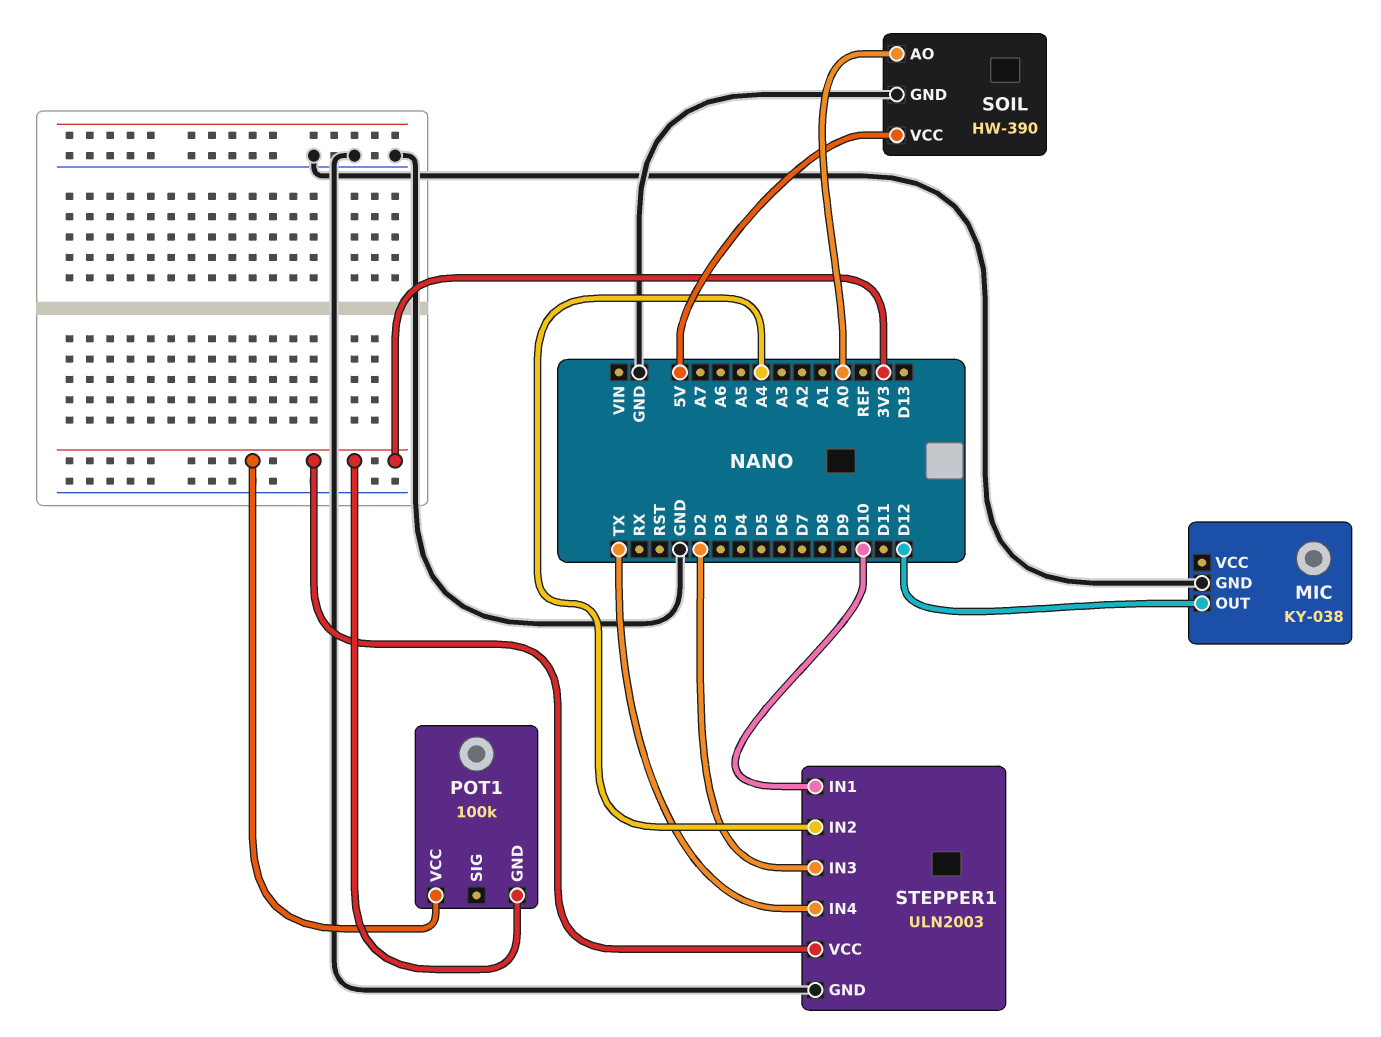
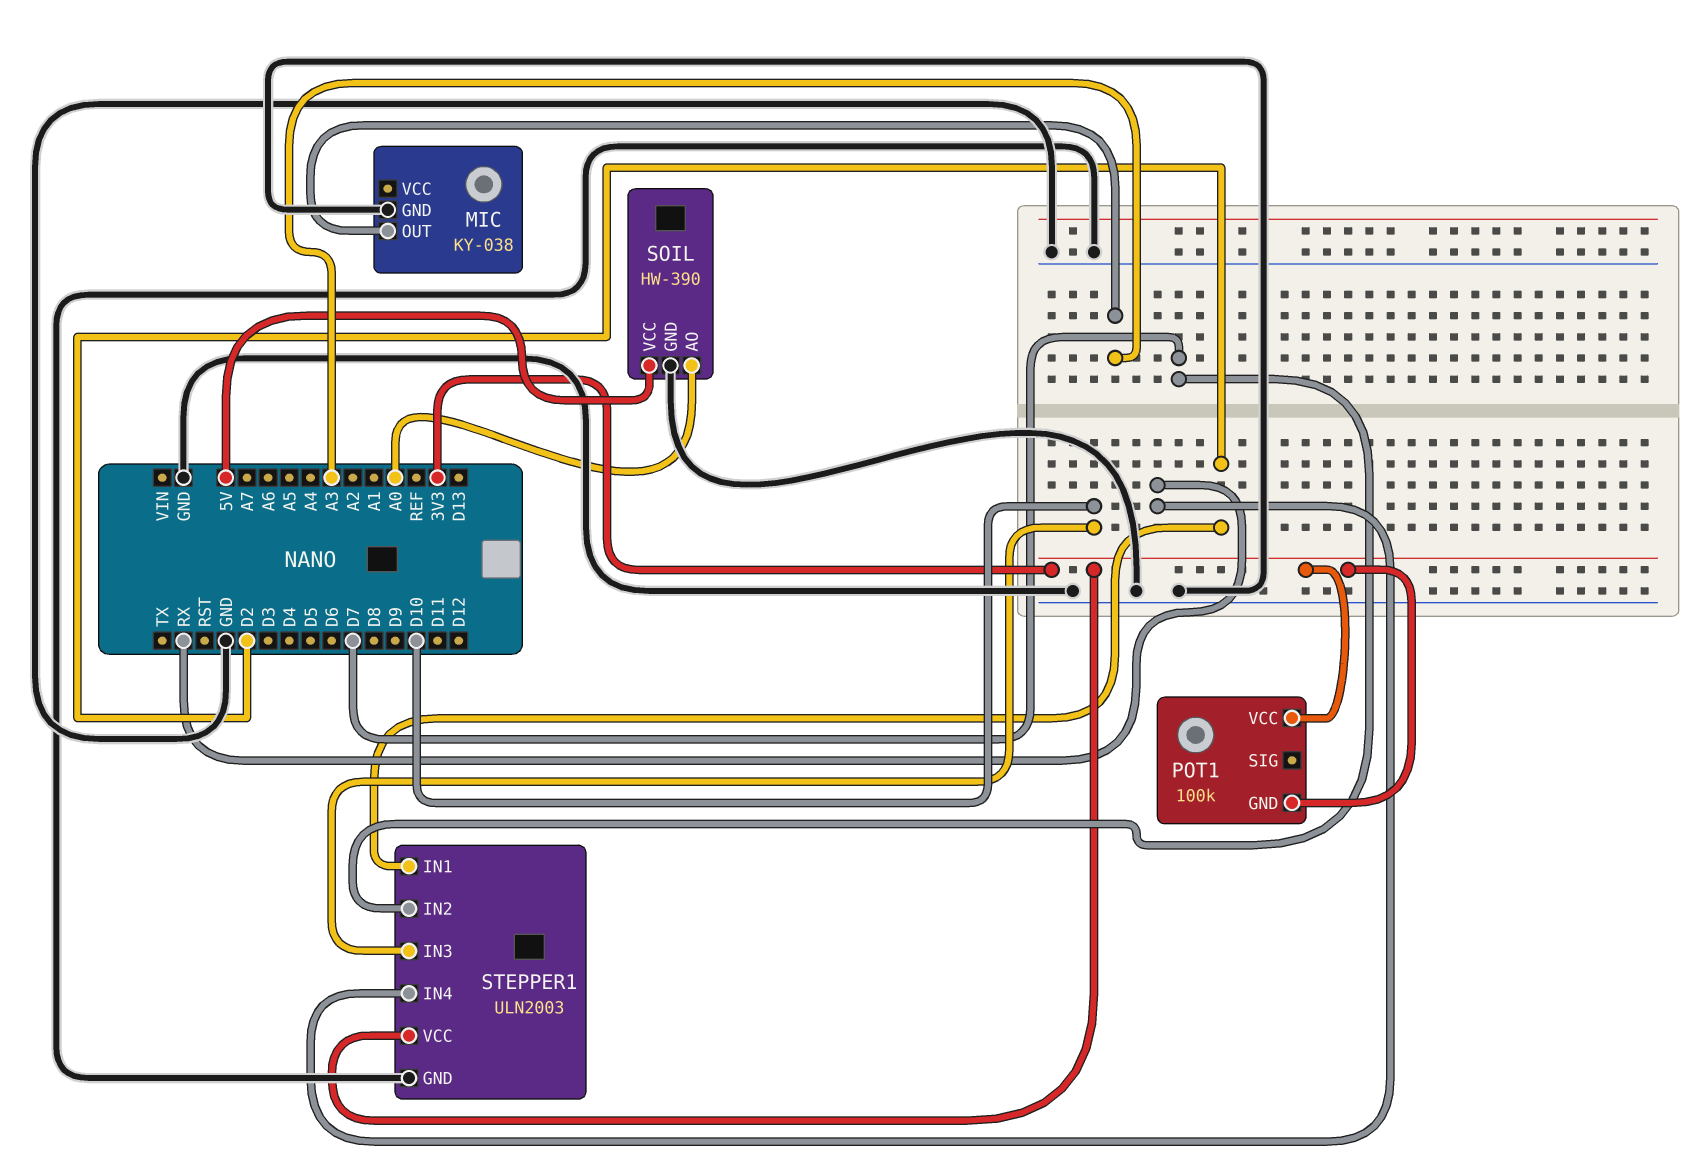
MIC pin OUT: D12 -> A3
STEPPER1 pin IN1: D10 -> D2
STEPPER1 pin IN2: A4 -> D7
STEPPER1 pin IN3: D2 -> D10
STEPPER1 pin IN4: TX -> RX

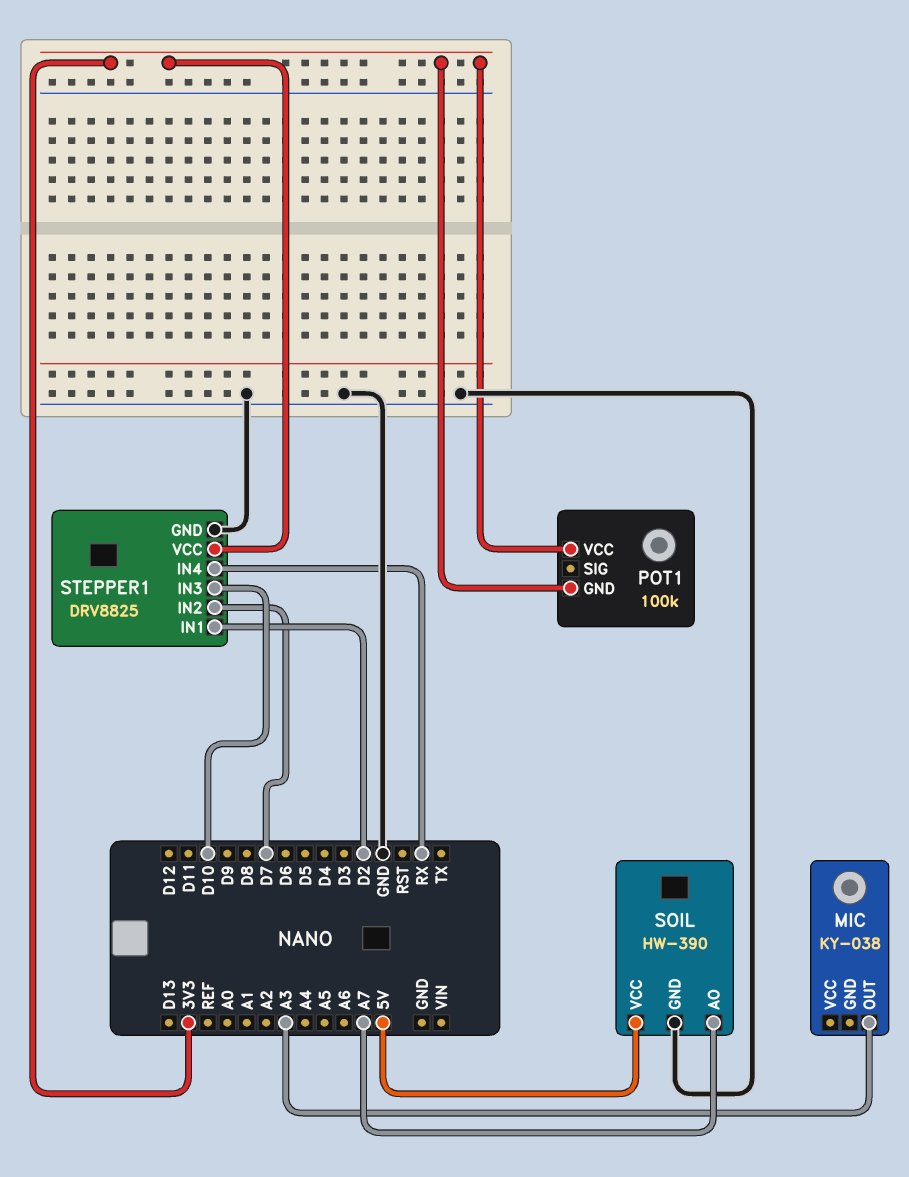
MIC pin GND: GND -> none
SOIL pin AO: A0 -> A7
STEPPER1: ULN2003 -> DRV8825

